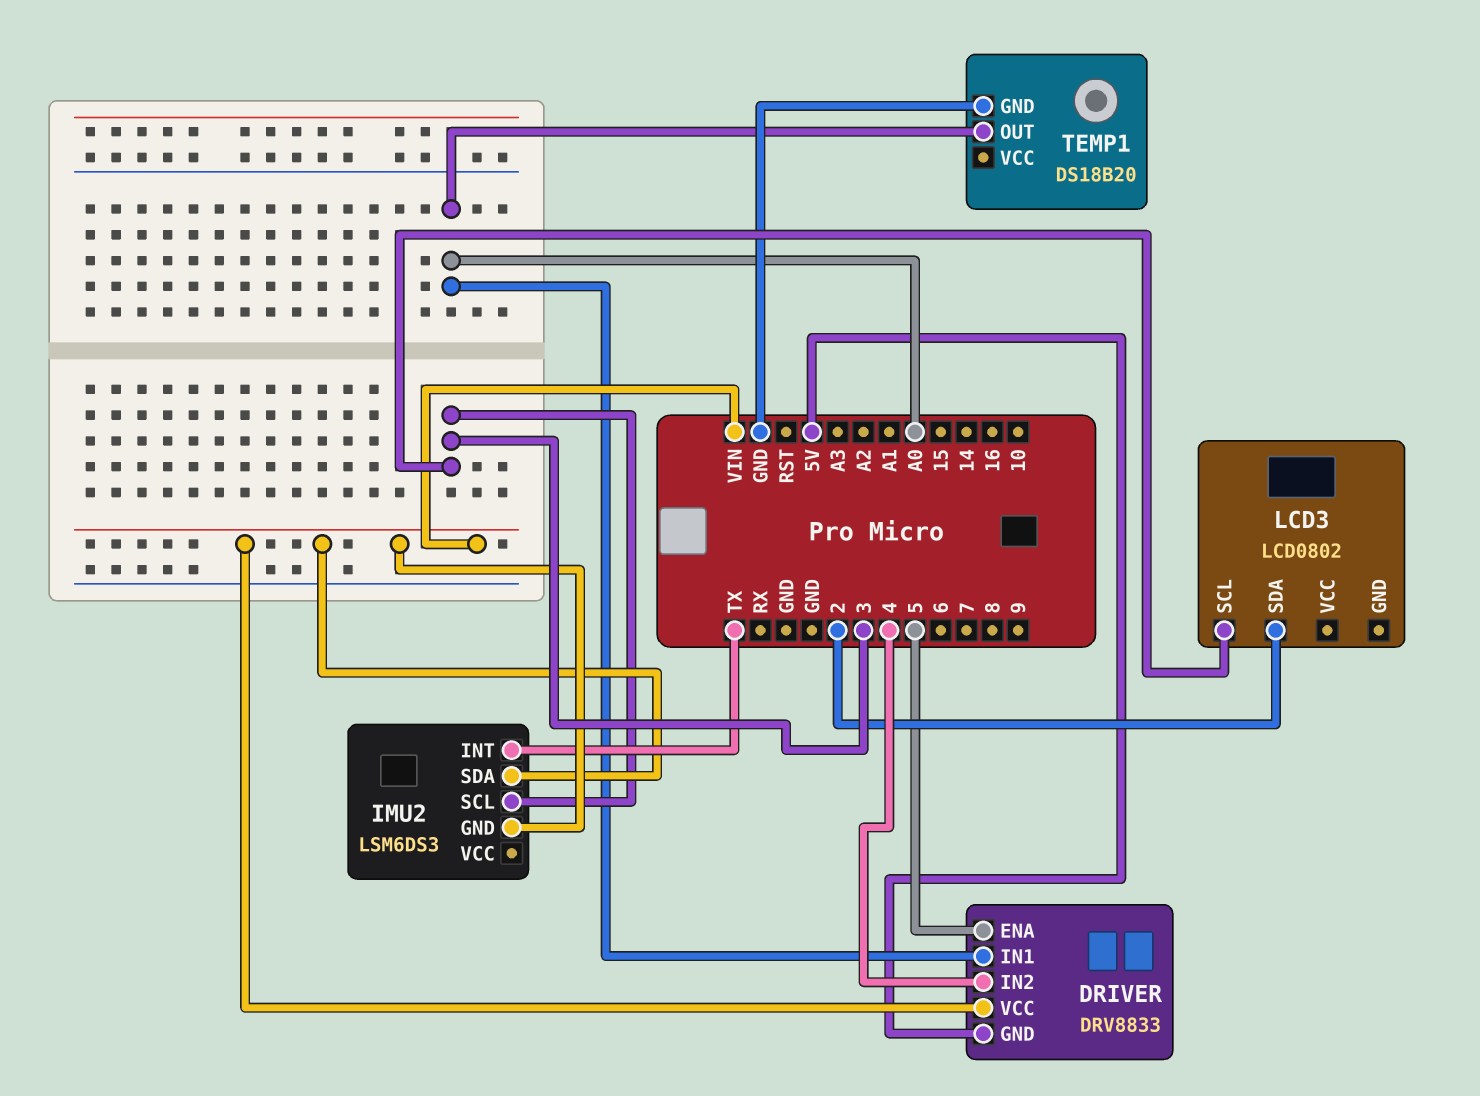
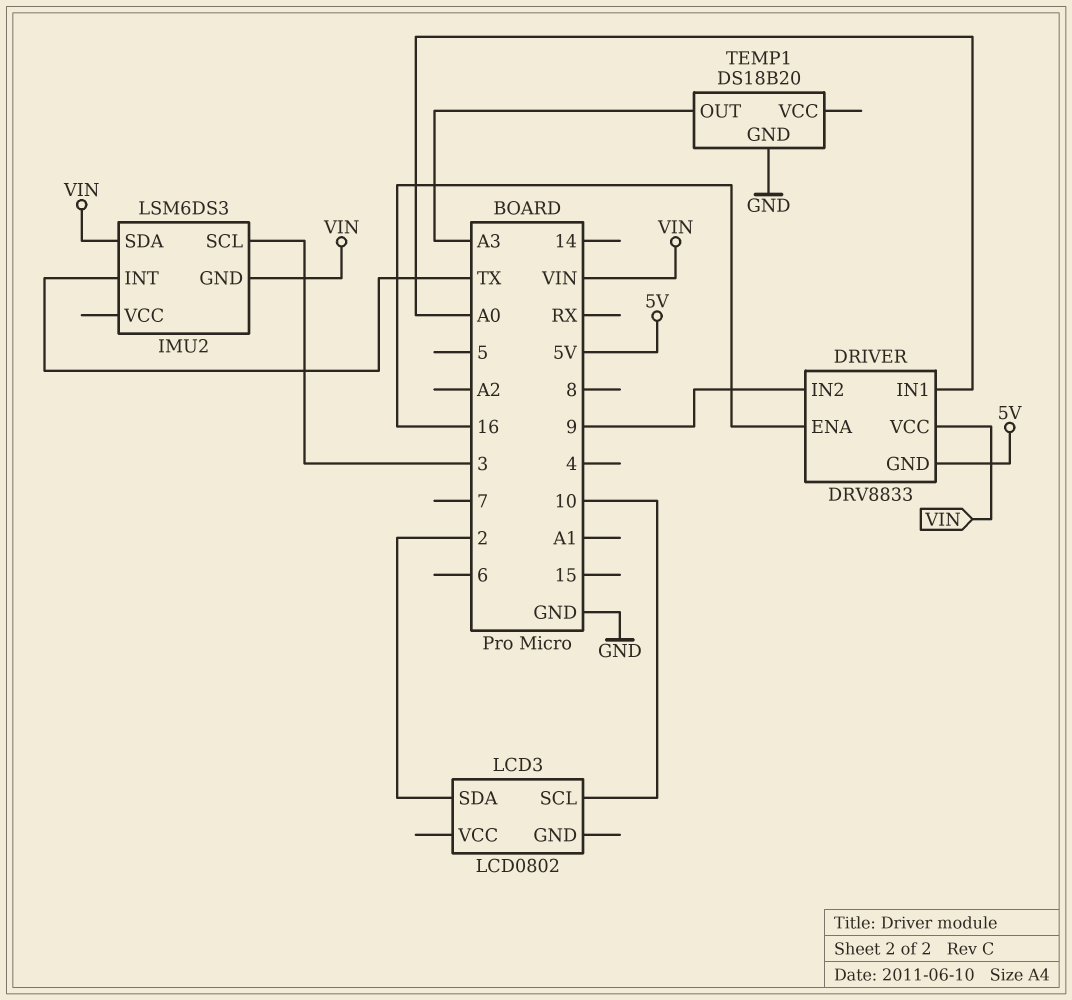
DRIVER pin ENA: 5 -> 16
DRIVER pin IN2: 4 -> 9
LCD3 pin SCL: 3 -> 10
TEMP1 pin OUT: A0 -> A3

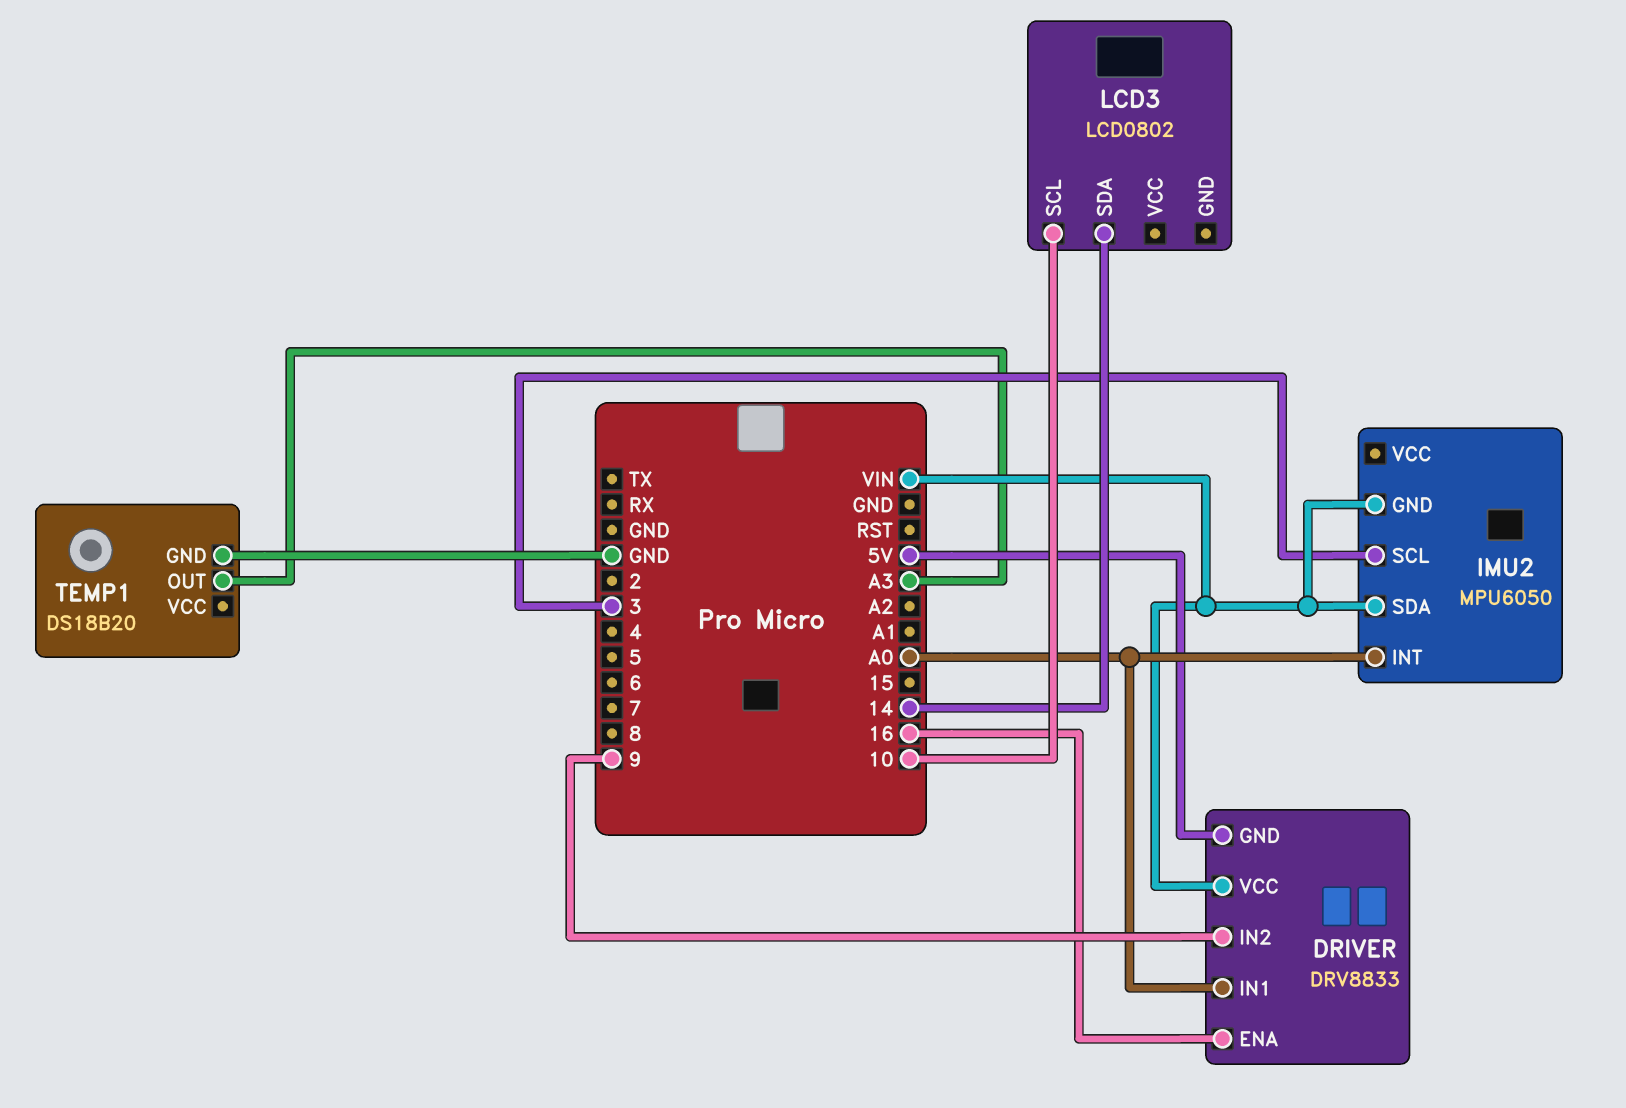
IMU2: LSM6DS3 -> MPU6050
IMU2 pin INT: TX -> A0
LCD3 pin SDA: 2 -> 14

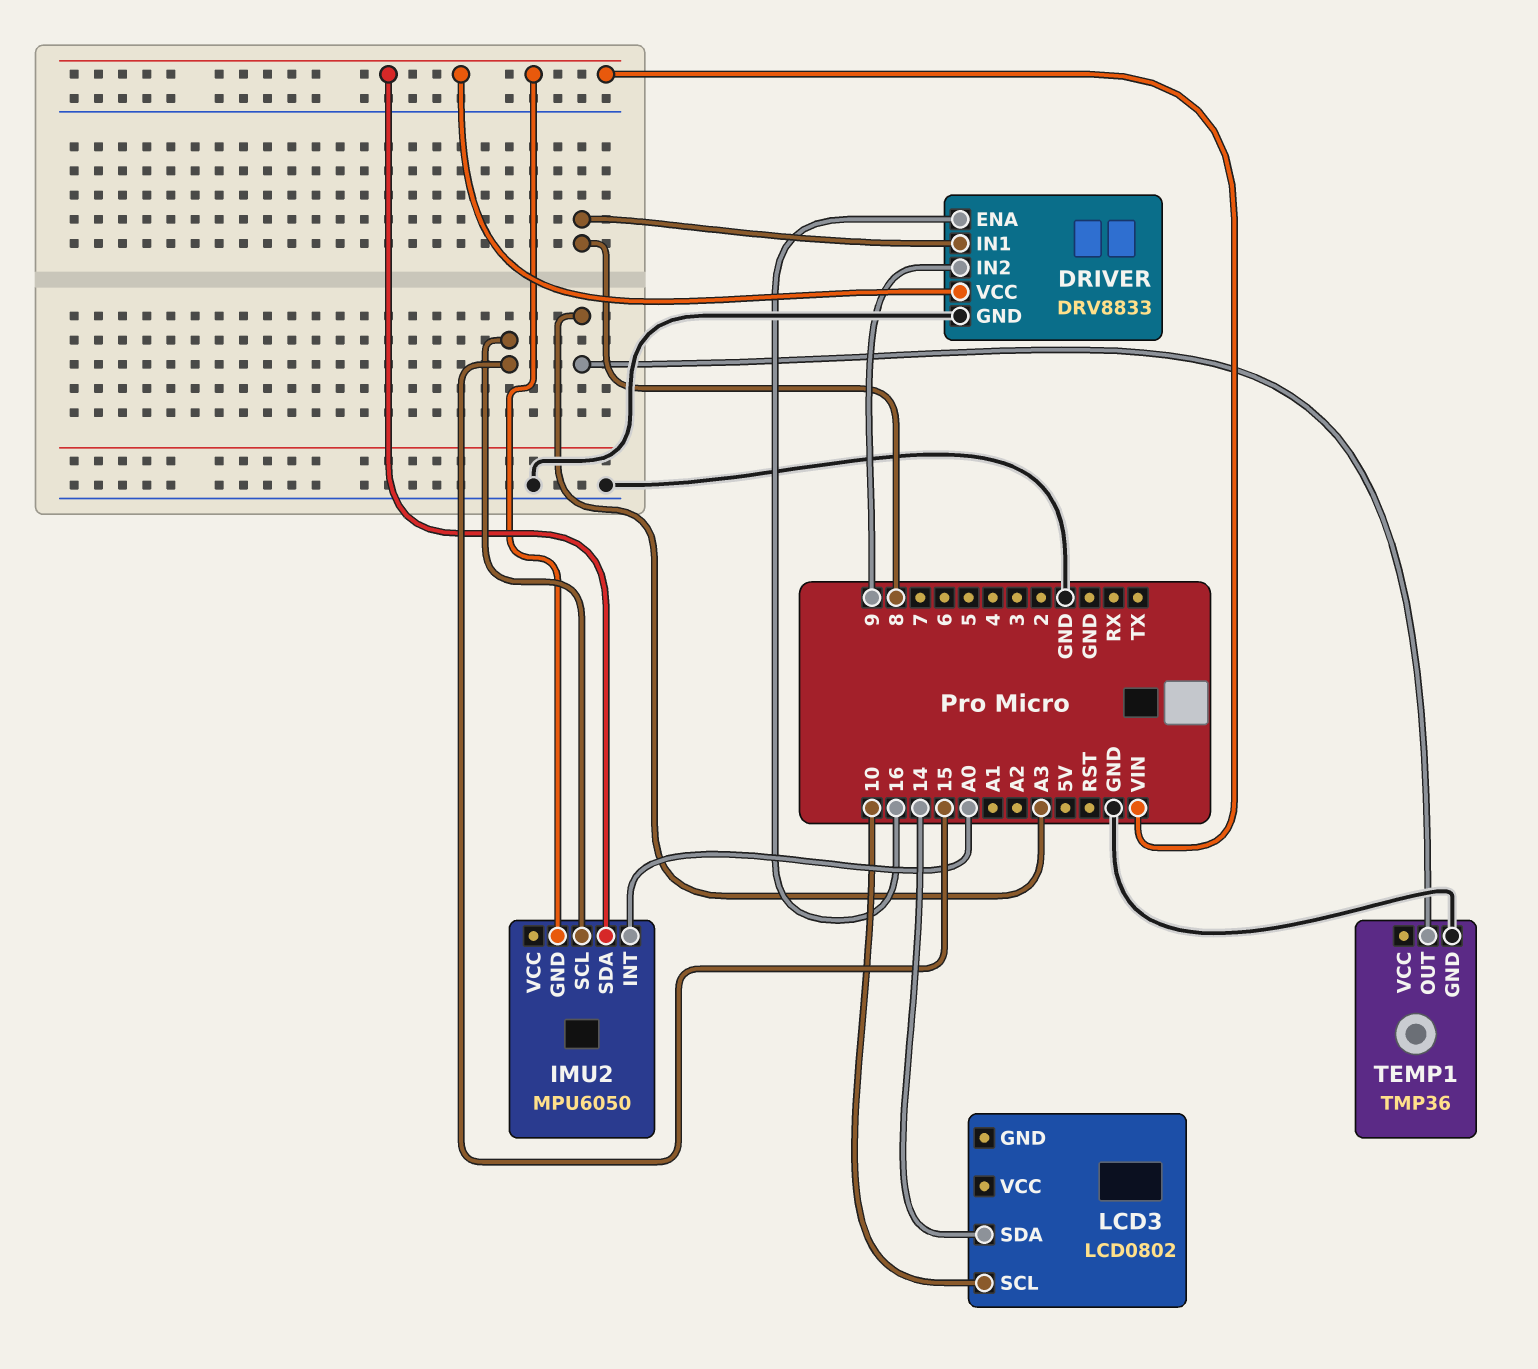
DRIVER pin GND: 5V -> GND
DRIVER pin IN1: A0 -> 8
IMU2 pin SCL: 3 -> 15
TEMP1: DS18B20 -> TMP36

